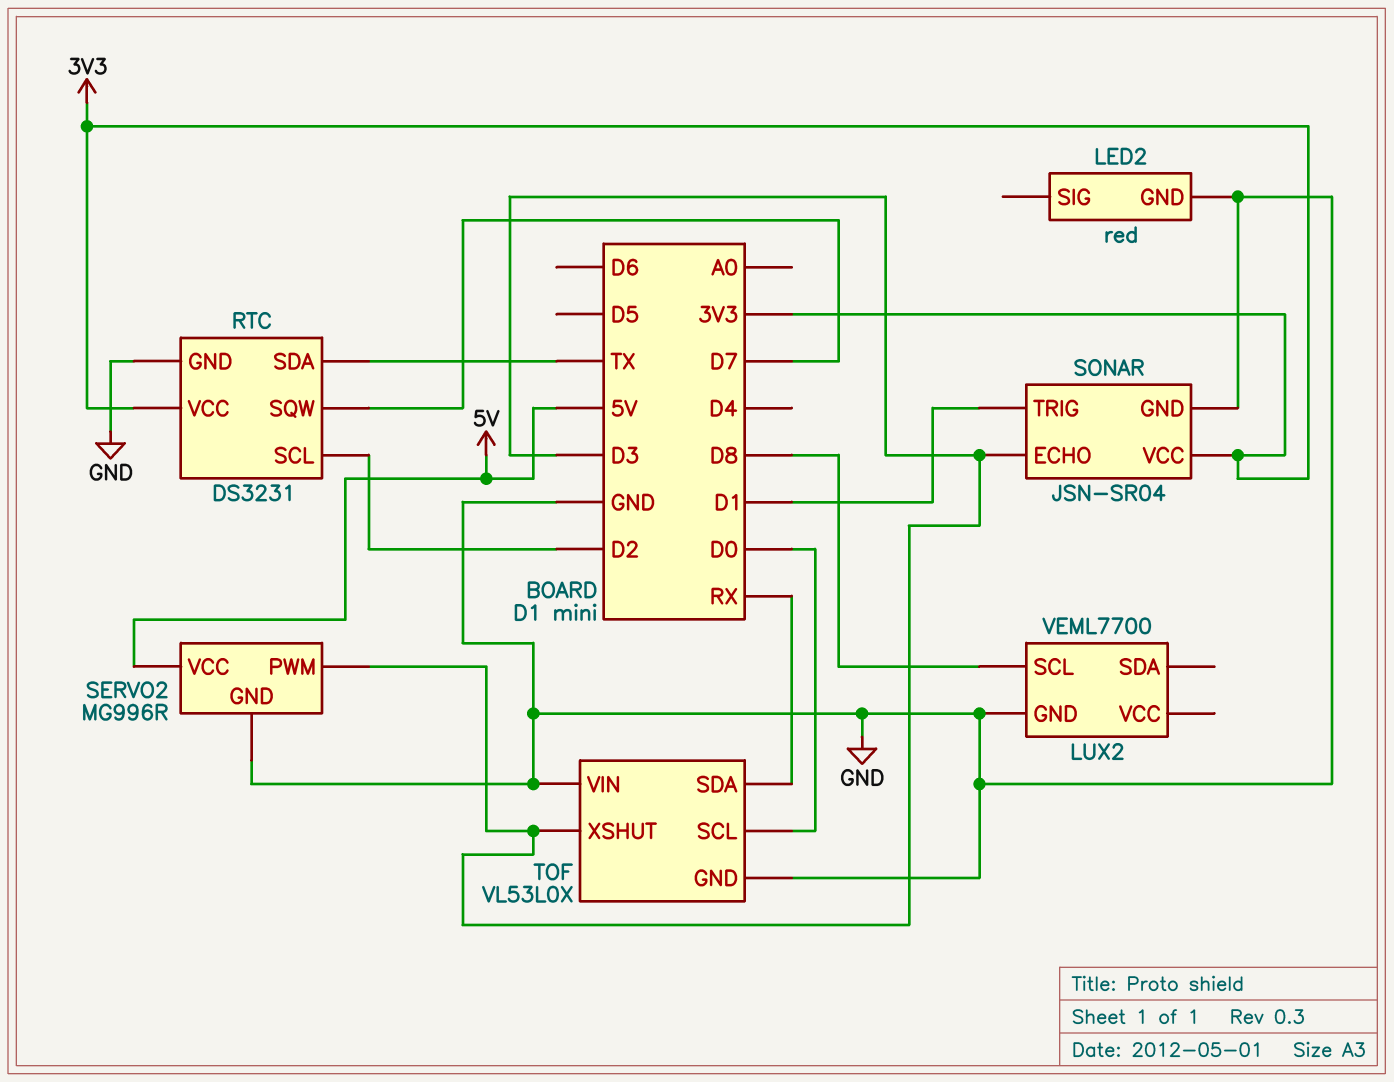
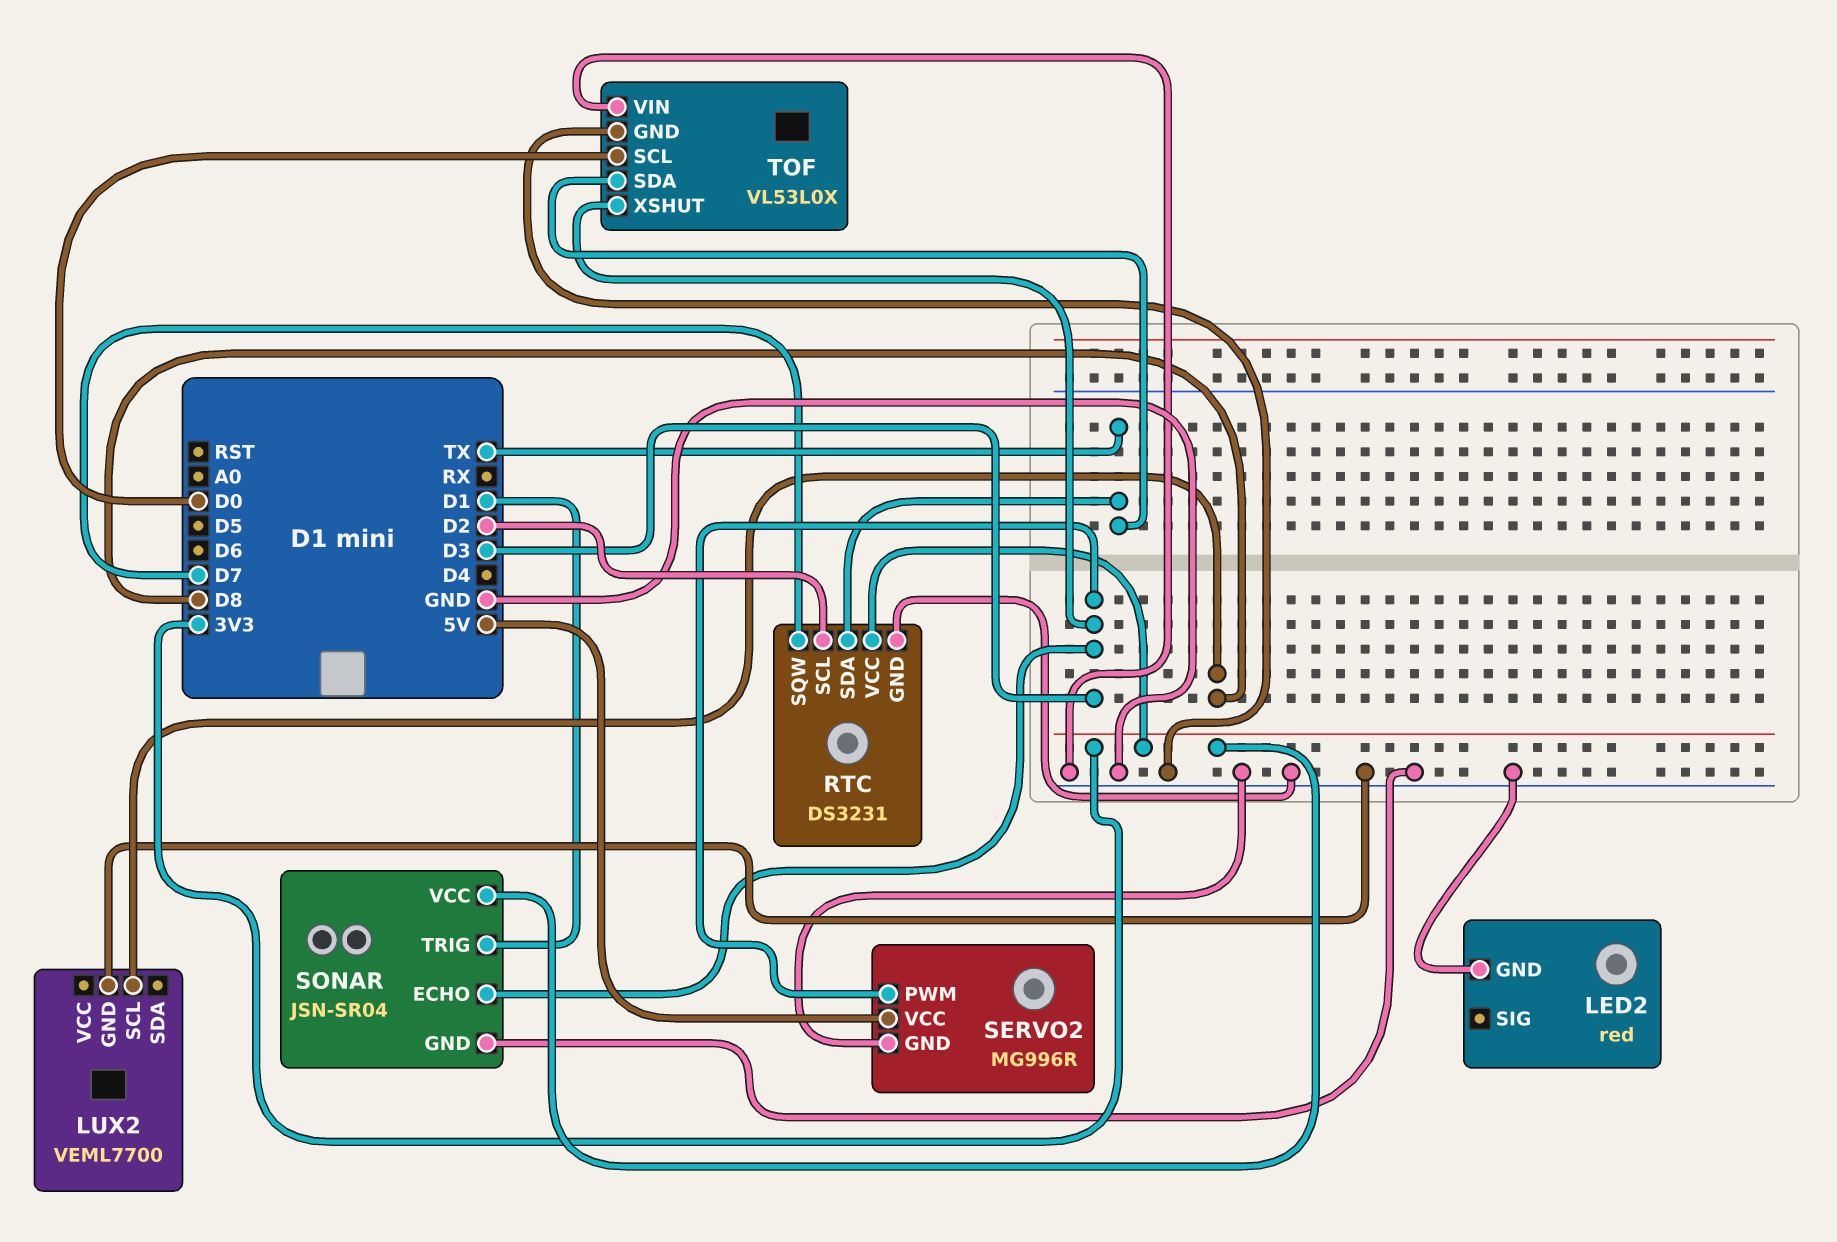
TOF pin SDA: RX -> TX

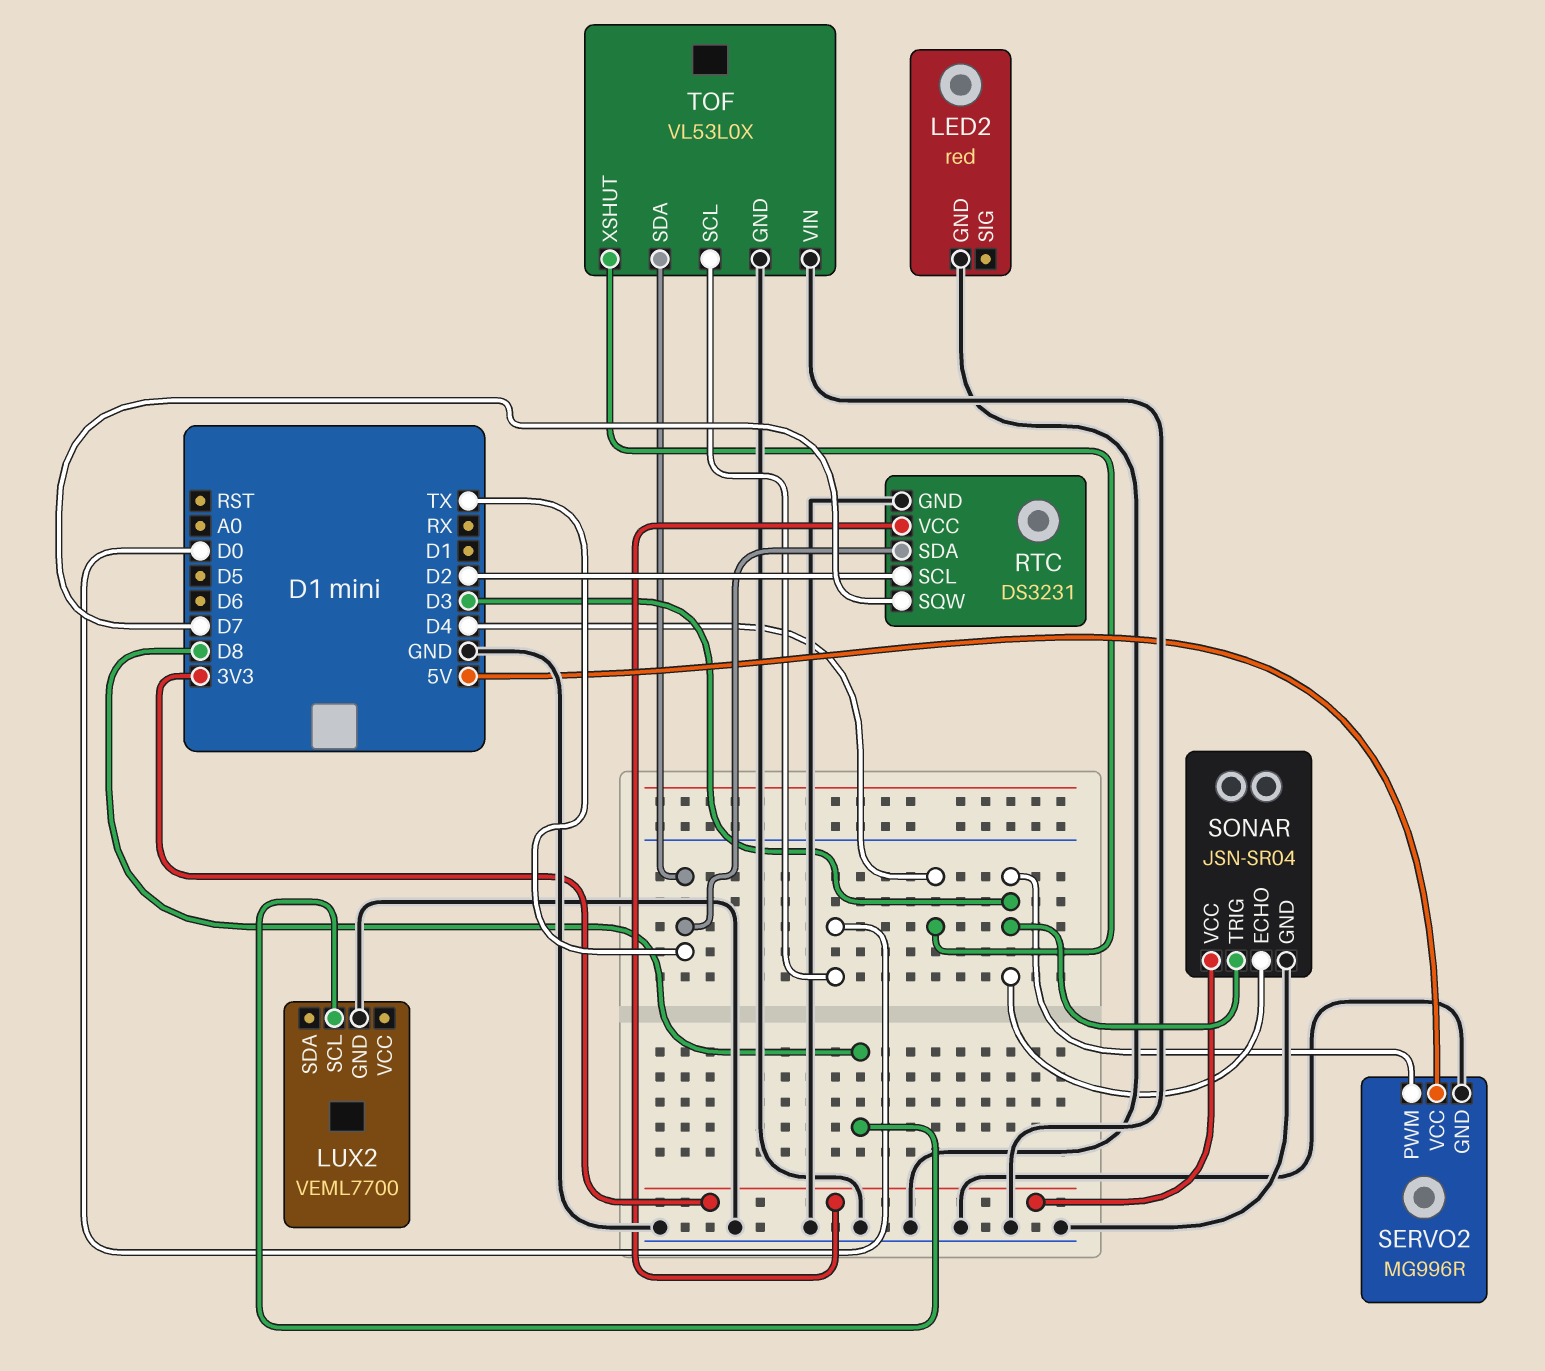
SONAR pin TRIG: D1 -> D3
TOF pin XSHUT: D3 -> D4

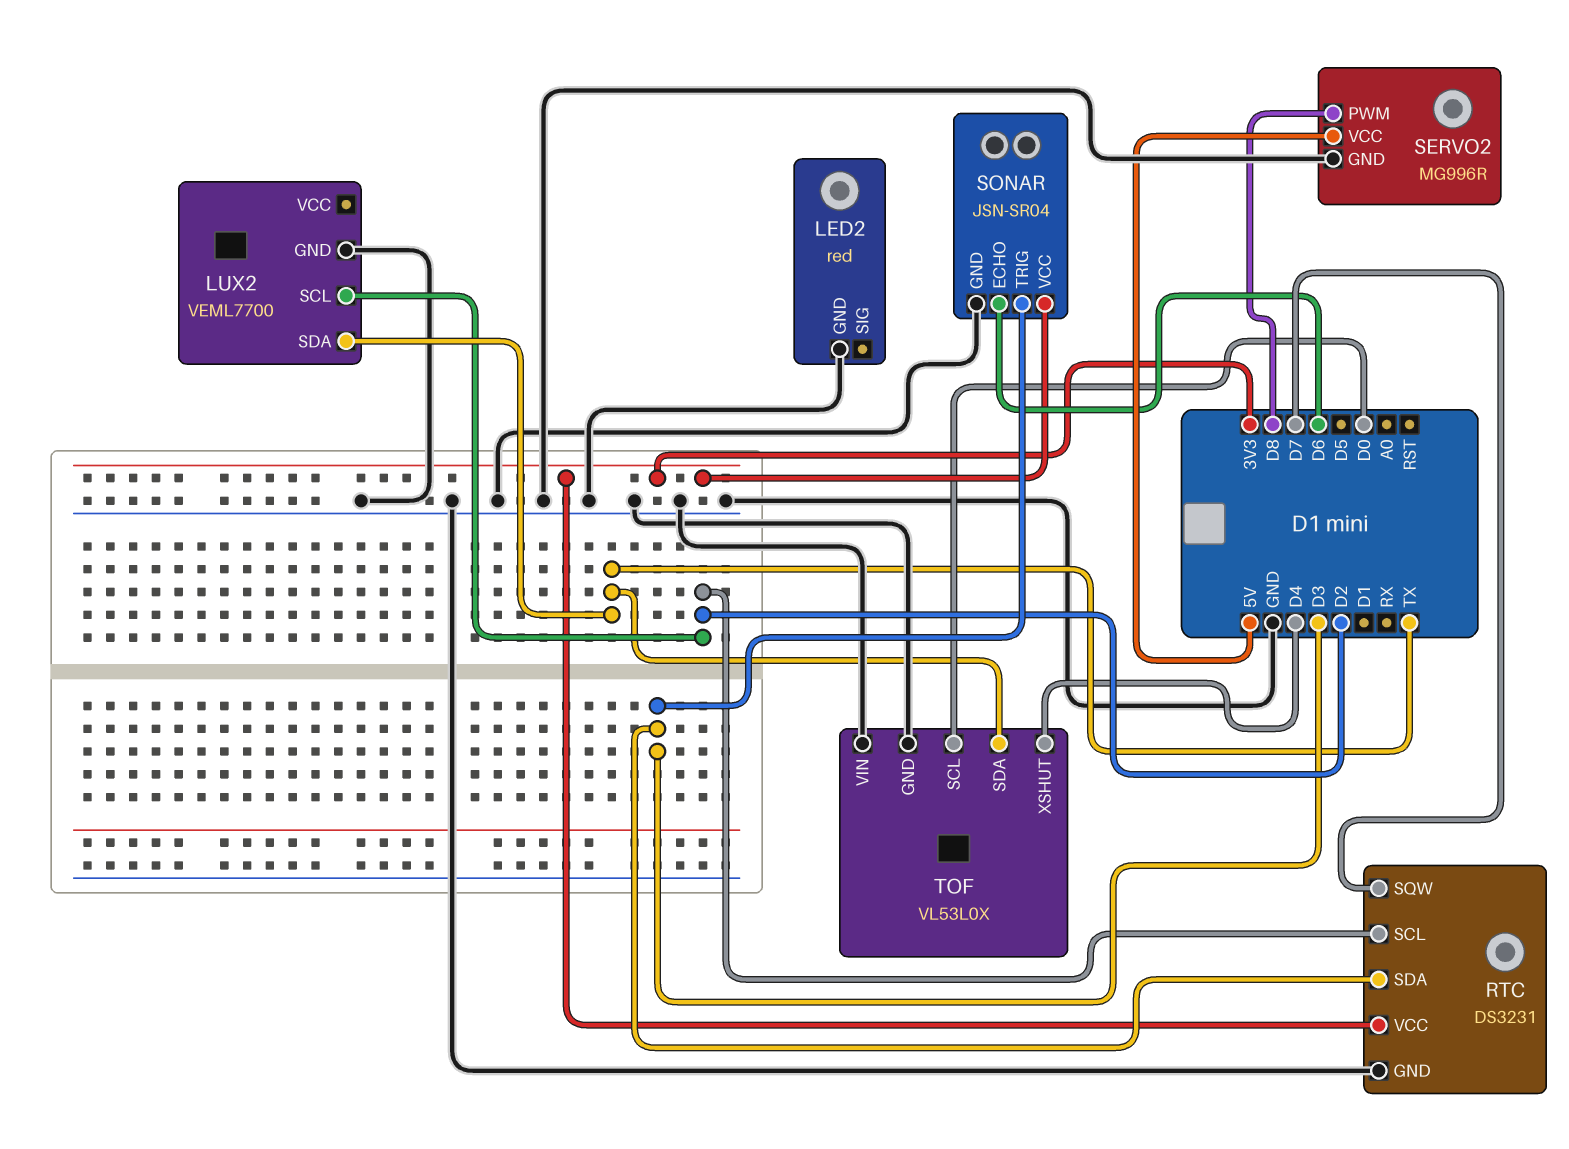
LUX2 pin SCL: D8 -> D2
LUX2 pin SDA: none -> TX
RTC pin SDA: TX -> D3
SERVO2 pin PWM: D3 -> D8
SONAR pin ECHO: D3 -> D6

